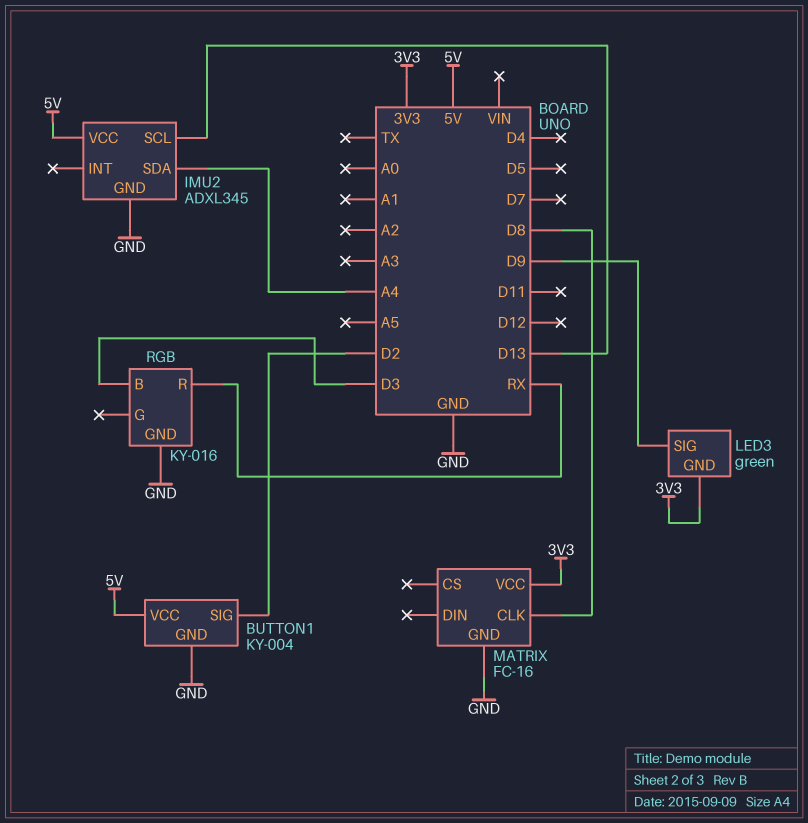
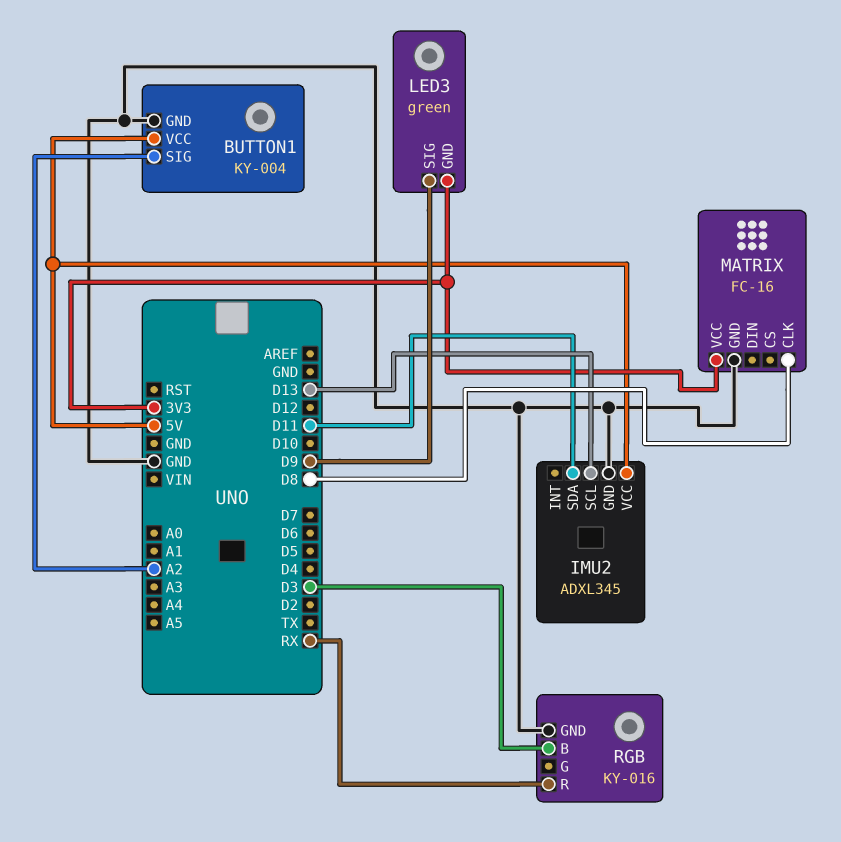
BUTTON1 pin SIG: D2 -> A2
IMU2 pin SDA: A4 -> D11

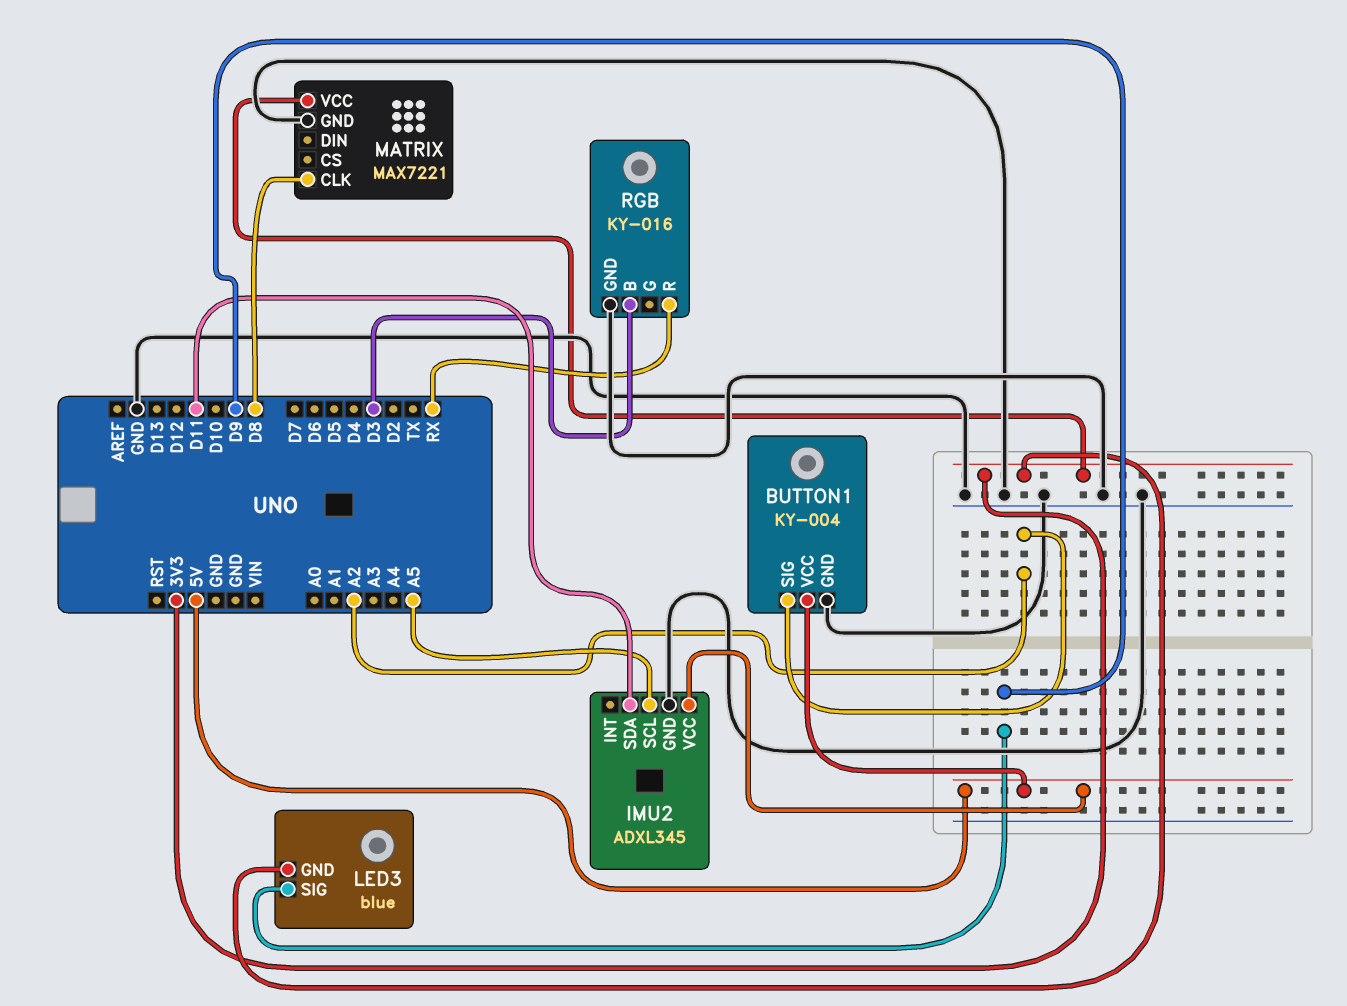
IMU2 pin SCL: D13 -> A5
LED3: green -> blue
MATRIX: FC-16 -> MAX7221

